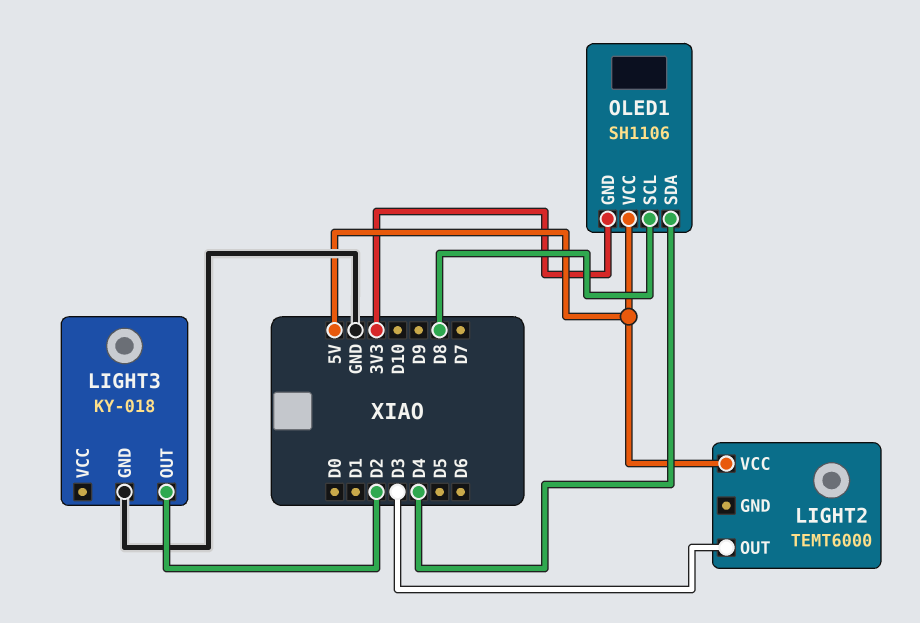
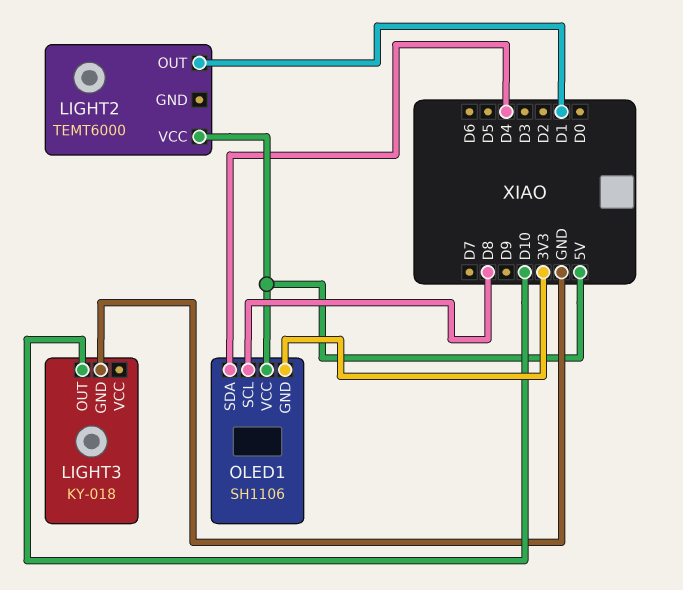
LIGHT2 pin OUT: D3 -> D1
LIGHT3 pin OUT: D2 -> D10

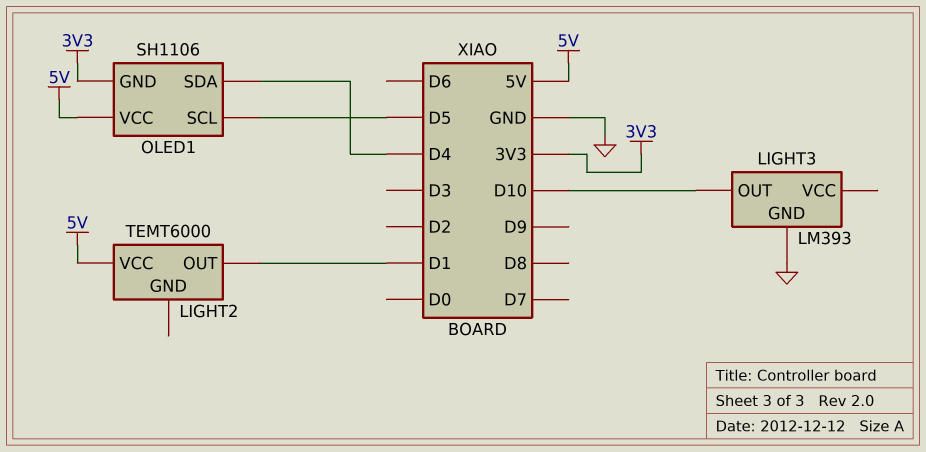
LIGHT3: KY-018 -> LM393
OLED1 pin SCL: D8 -> D5

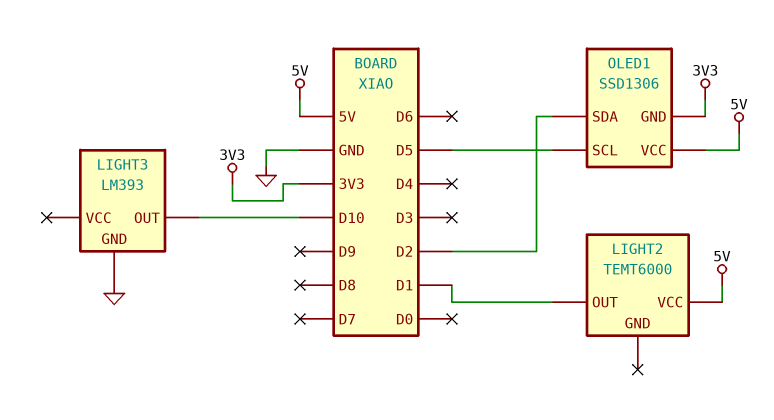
OLED1: SH1106 -> SSD1306
OLED1 pin SDA: D4 -> D2

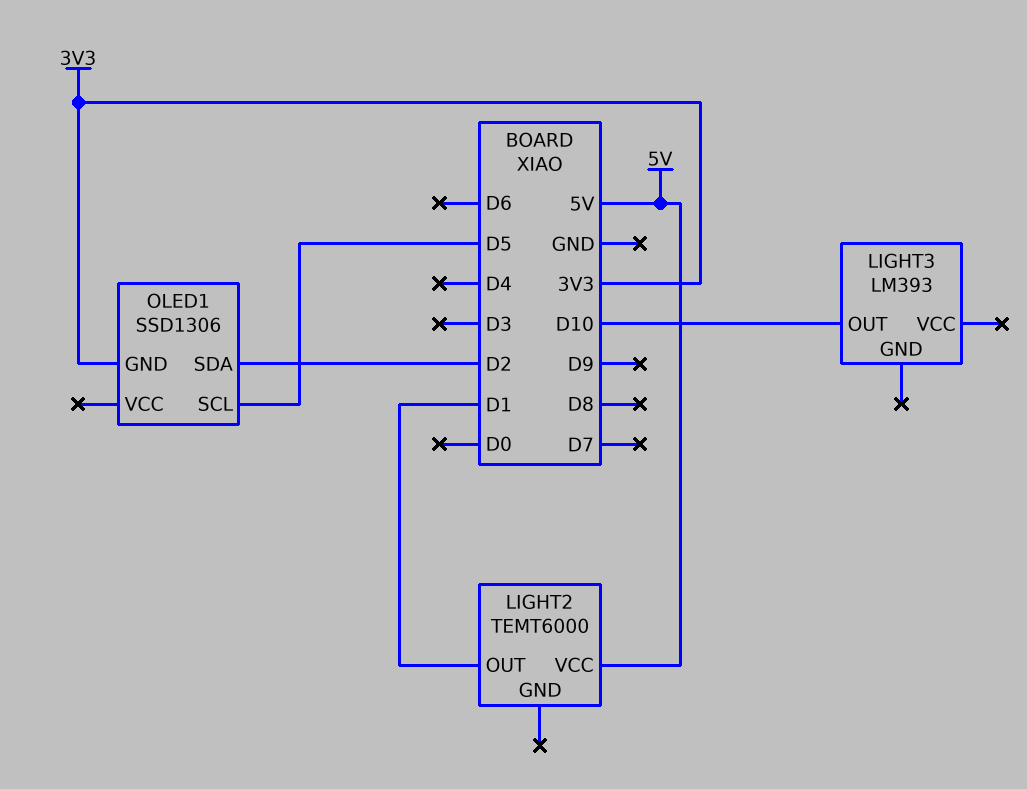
LIGHT3 pin GND: GND -> none
OLED1 pin VCC: 5V -> none

